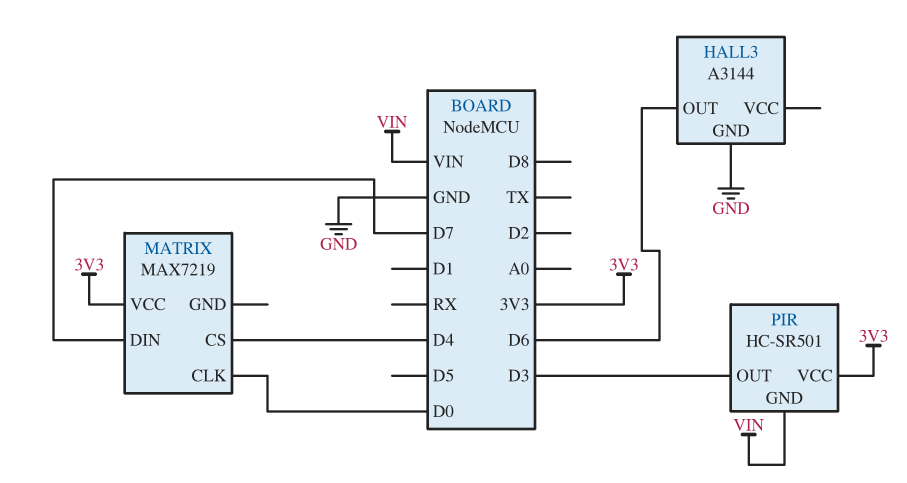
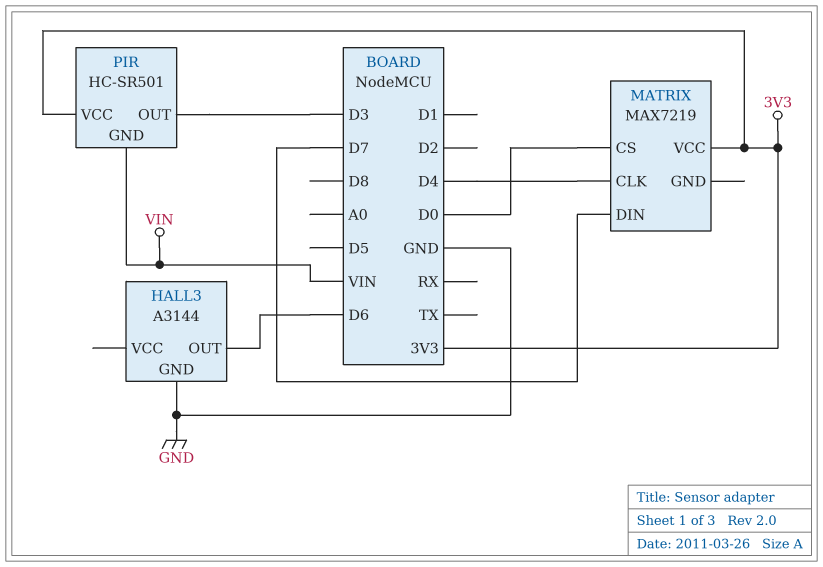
MATRIX pin CLK: D0 -> D4
MATRIX pin CS: D4 -> D0

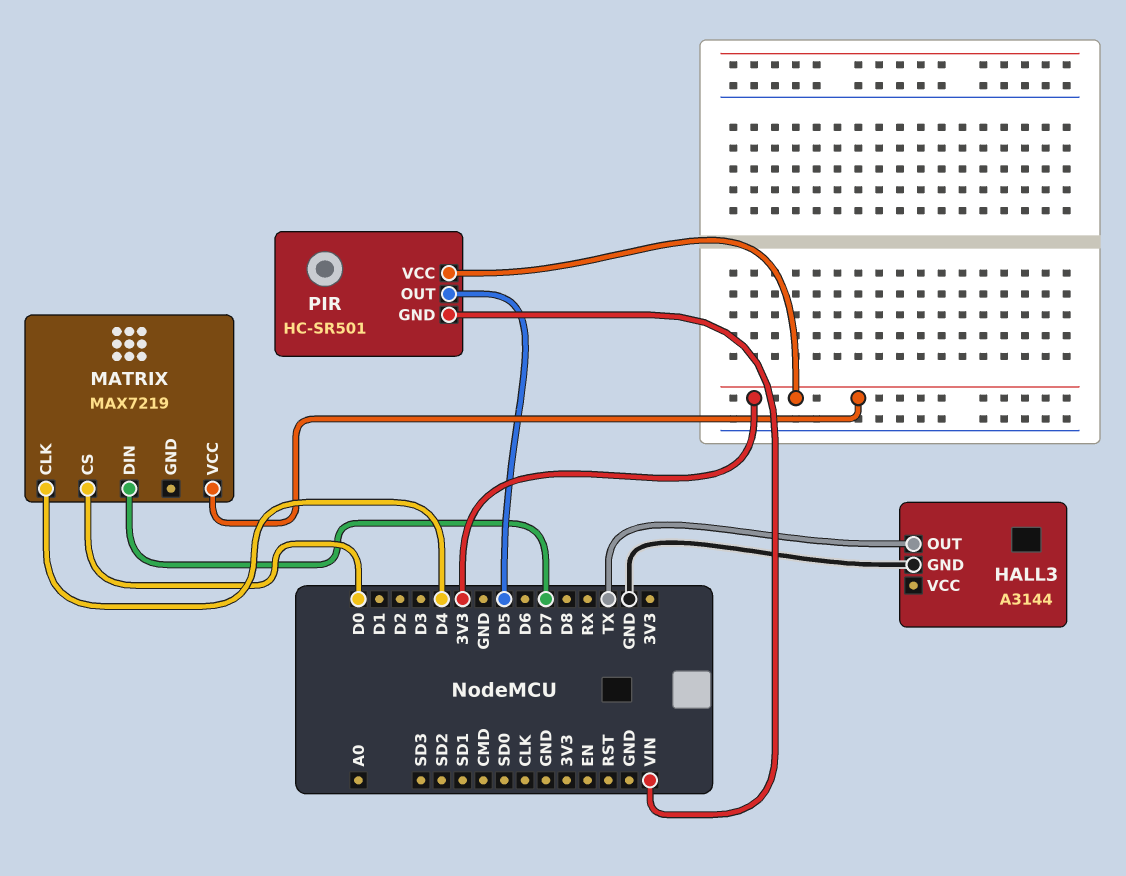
HALL3 pin OUT: D6 -> TX
PIR pin OUT: D3 -> D5

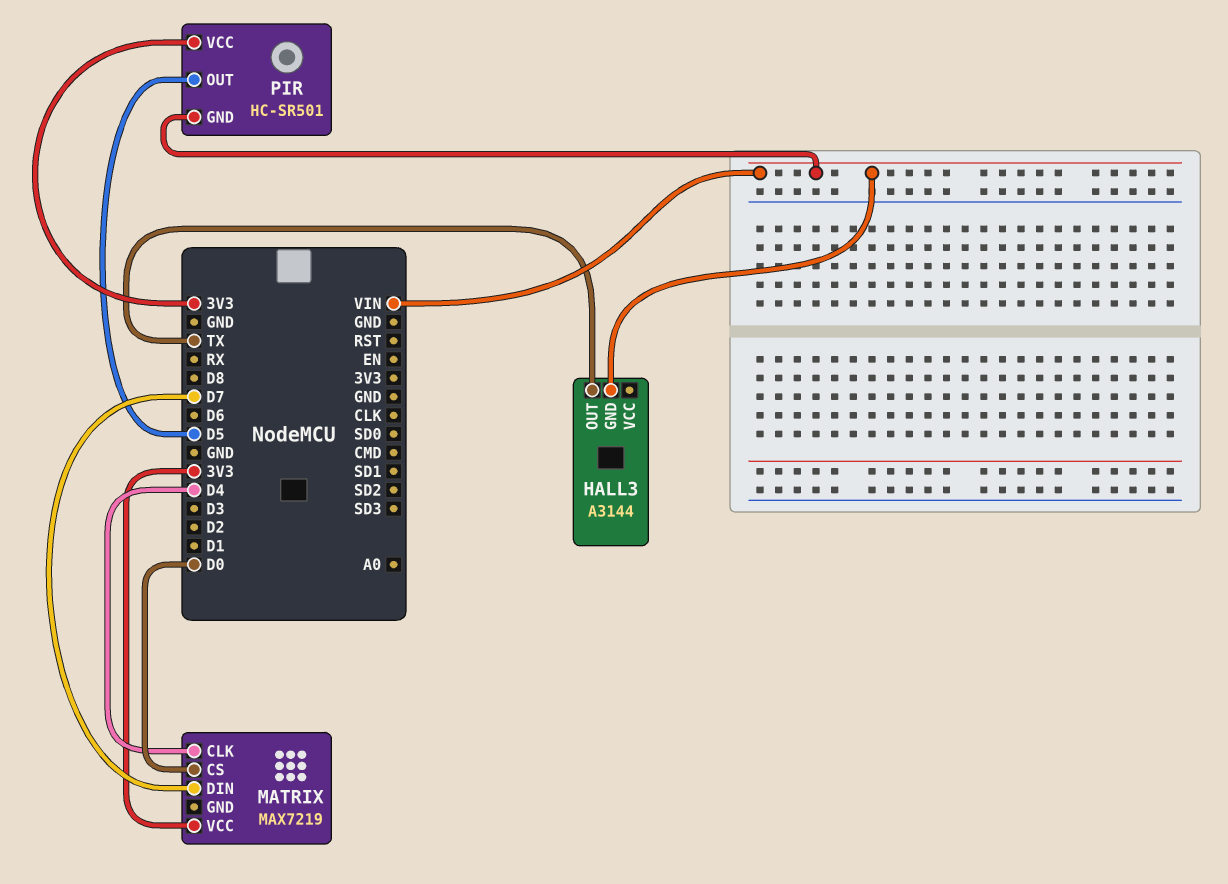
HALL3 pin GND: GND -> VIN

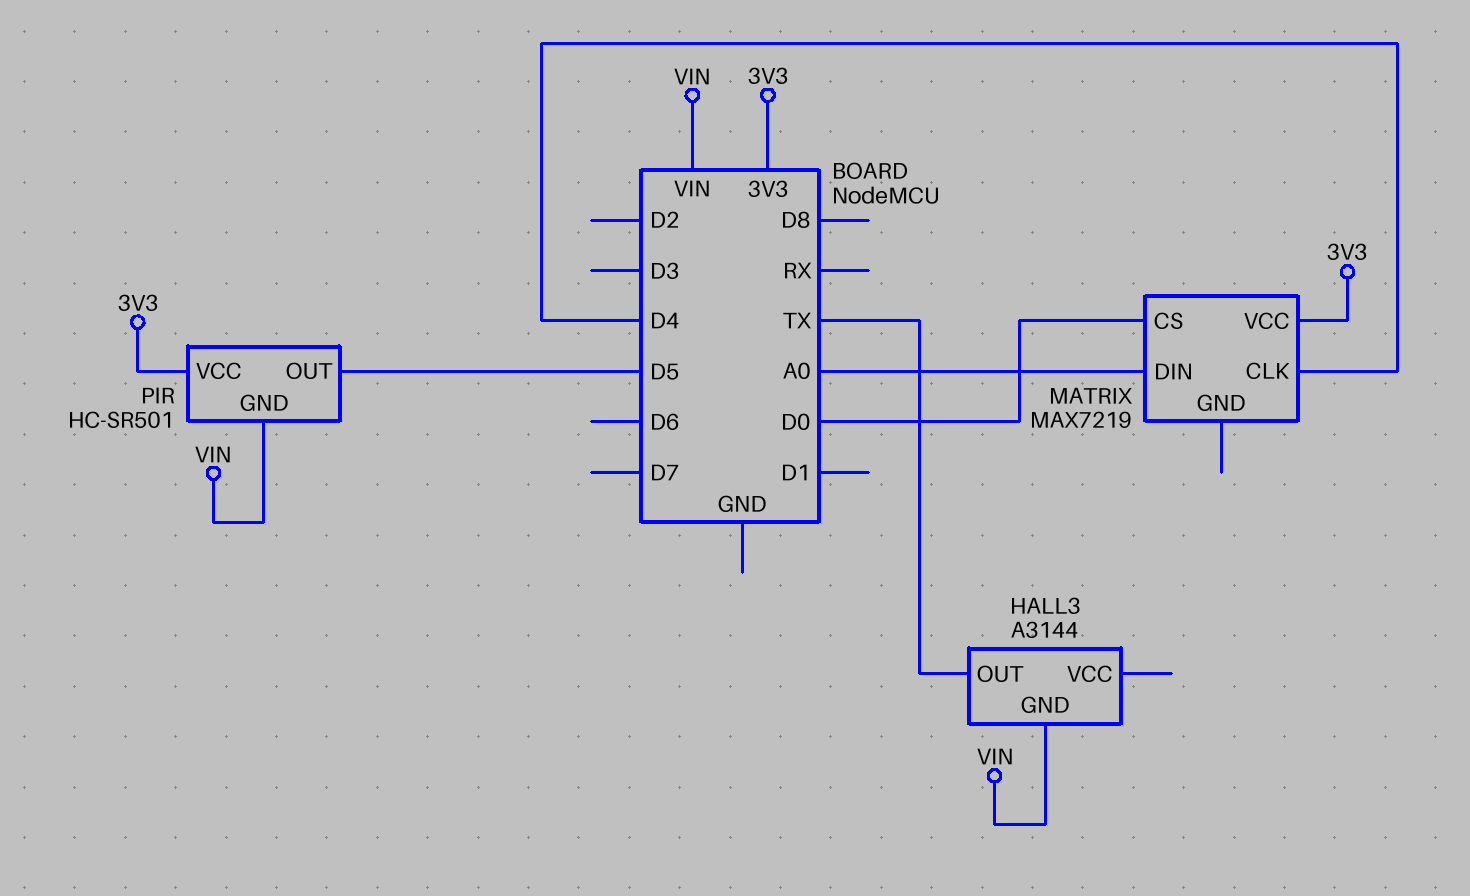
MATRIX pin DIN: D7 -> A0

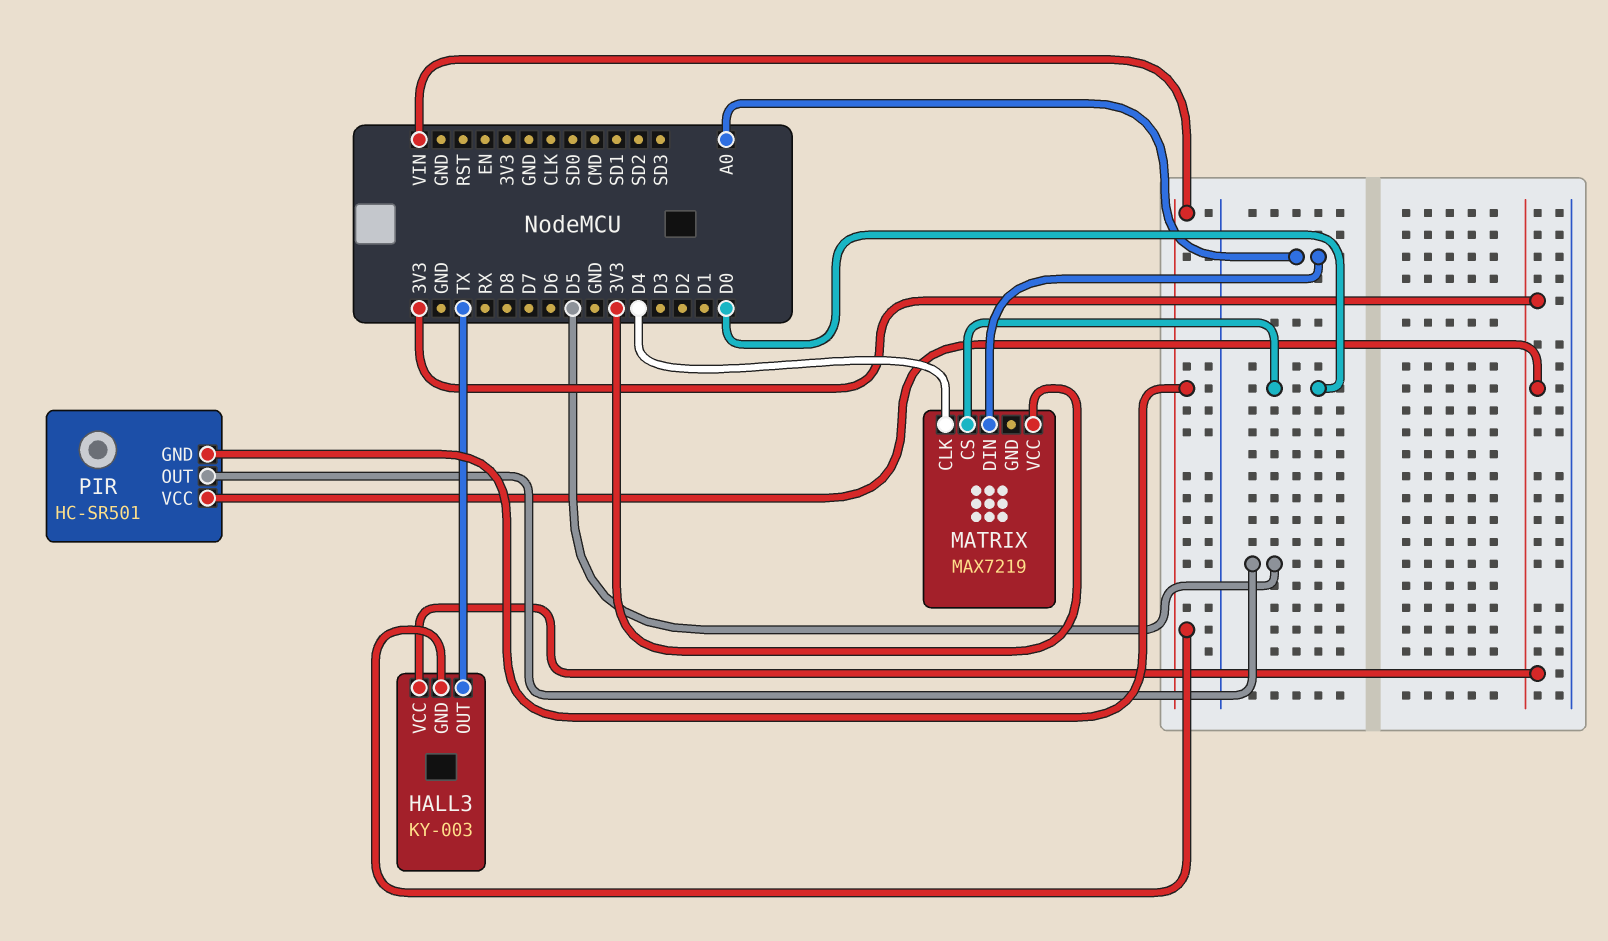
HALL3: A3144 -> KY-003
HALL3 pin VCC: none -> 3V3

